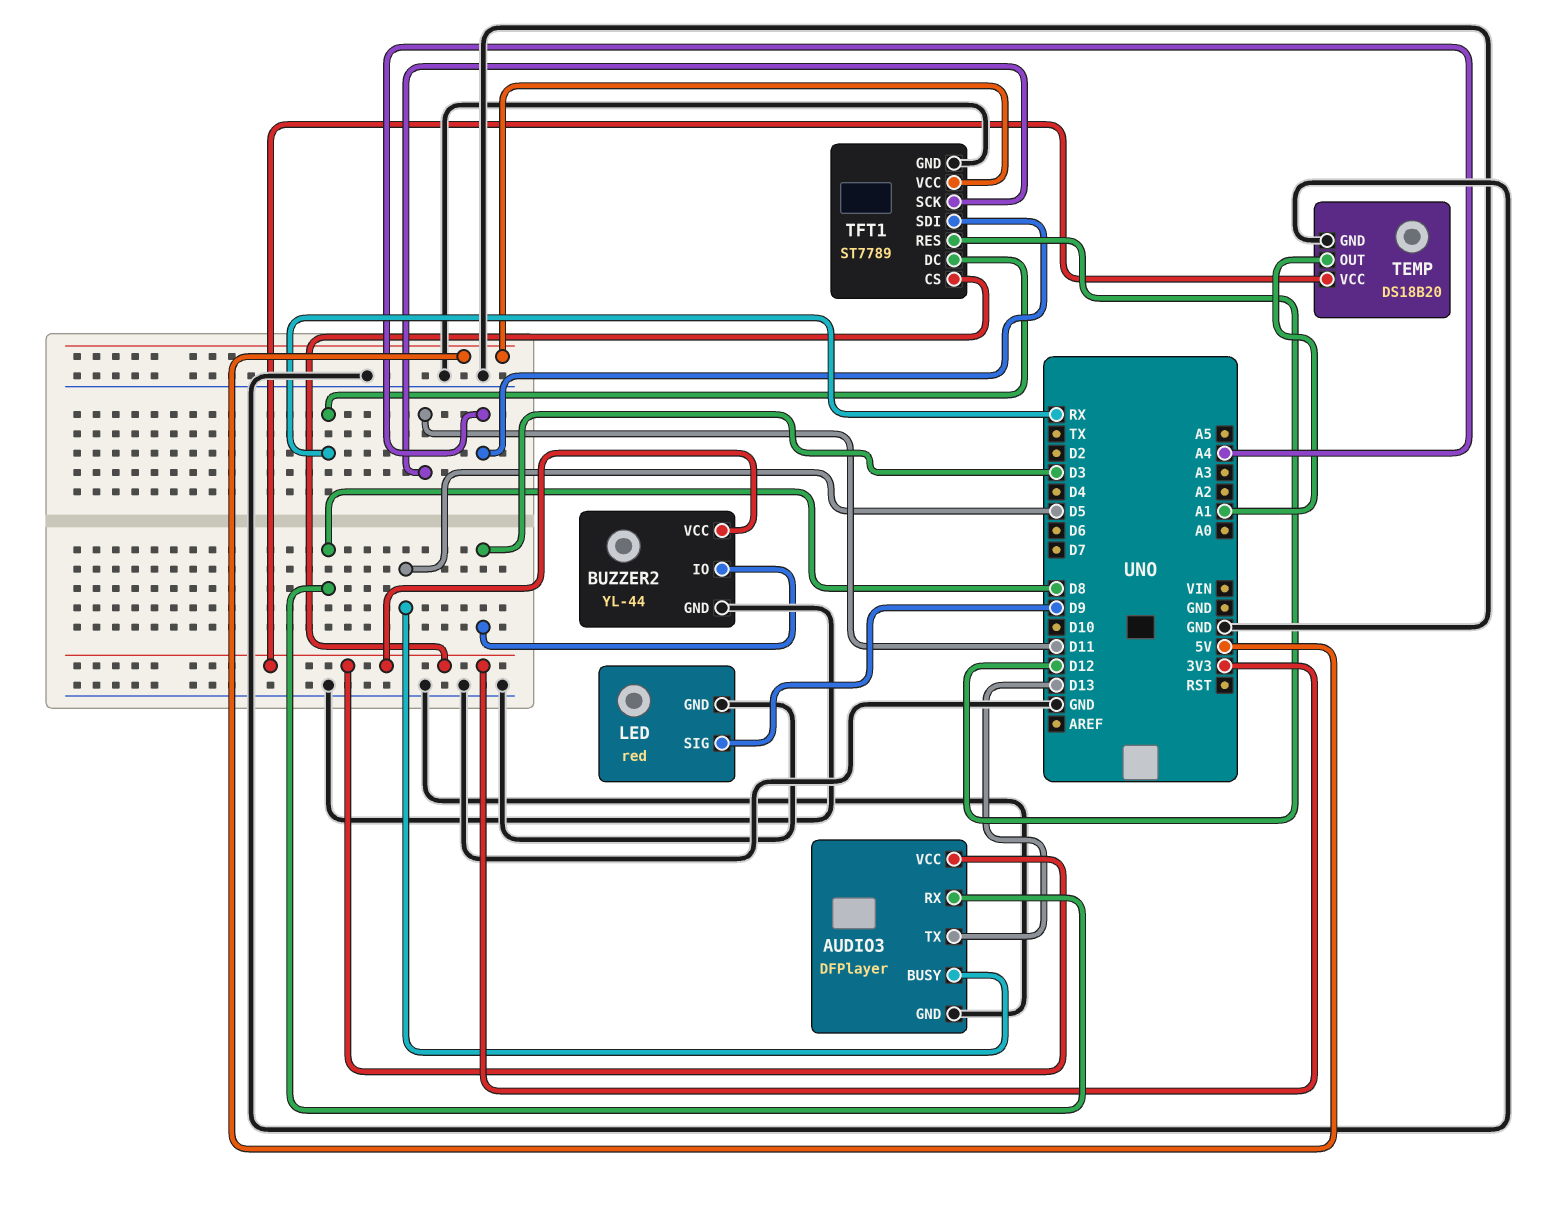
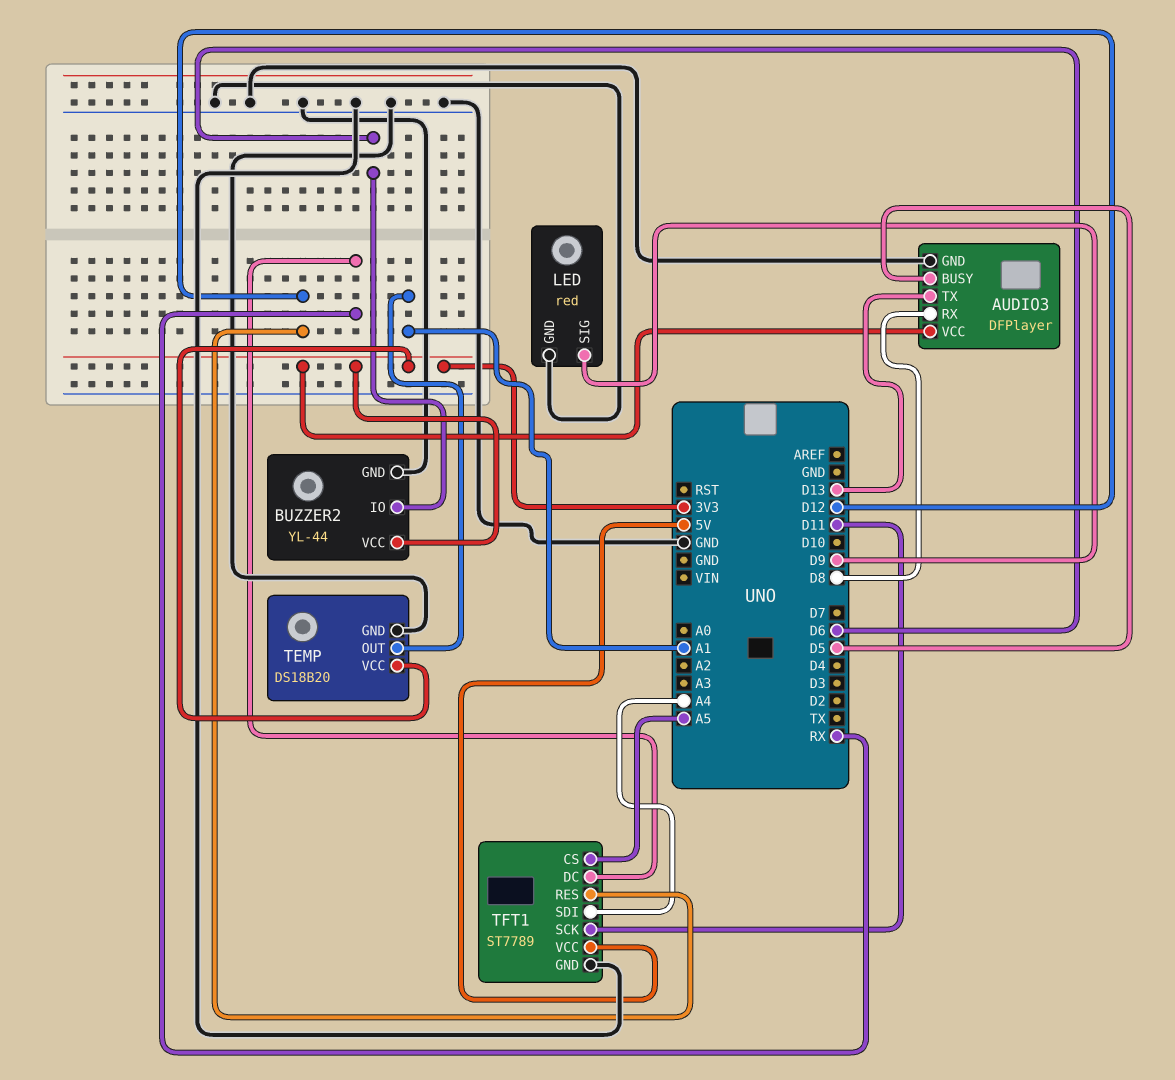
BUZZER2 pin IO: D3 -> D6
TFT1 pin CS: 3V3 -> A5

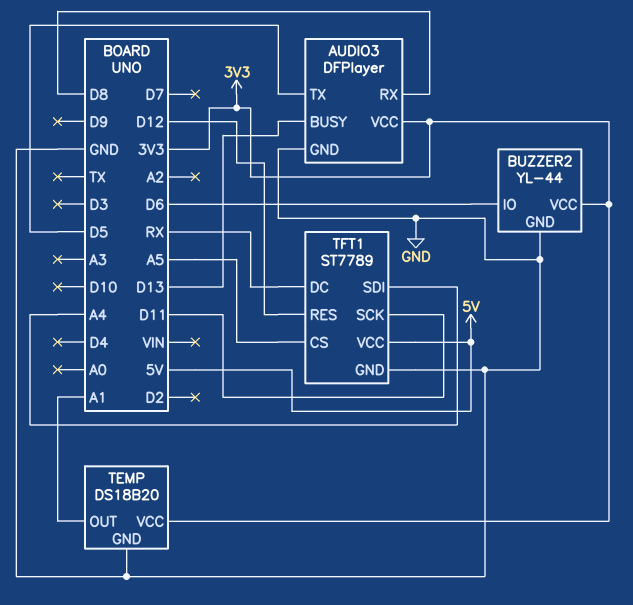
AUDIO3 pin BUSY: D5 -> D13
AUDIO3 pin TX: D13 -> D5
LED: red -> none
LED pin GND: GND -> none
LED pin SIG: D9 -> none

